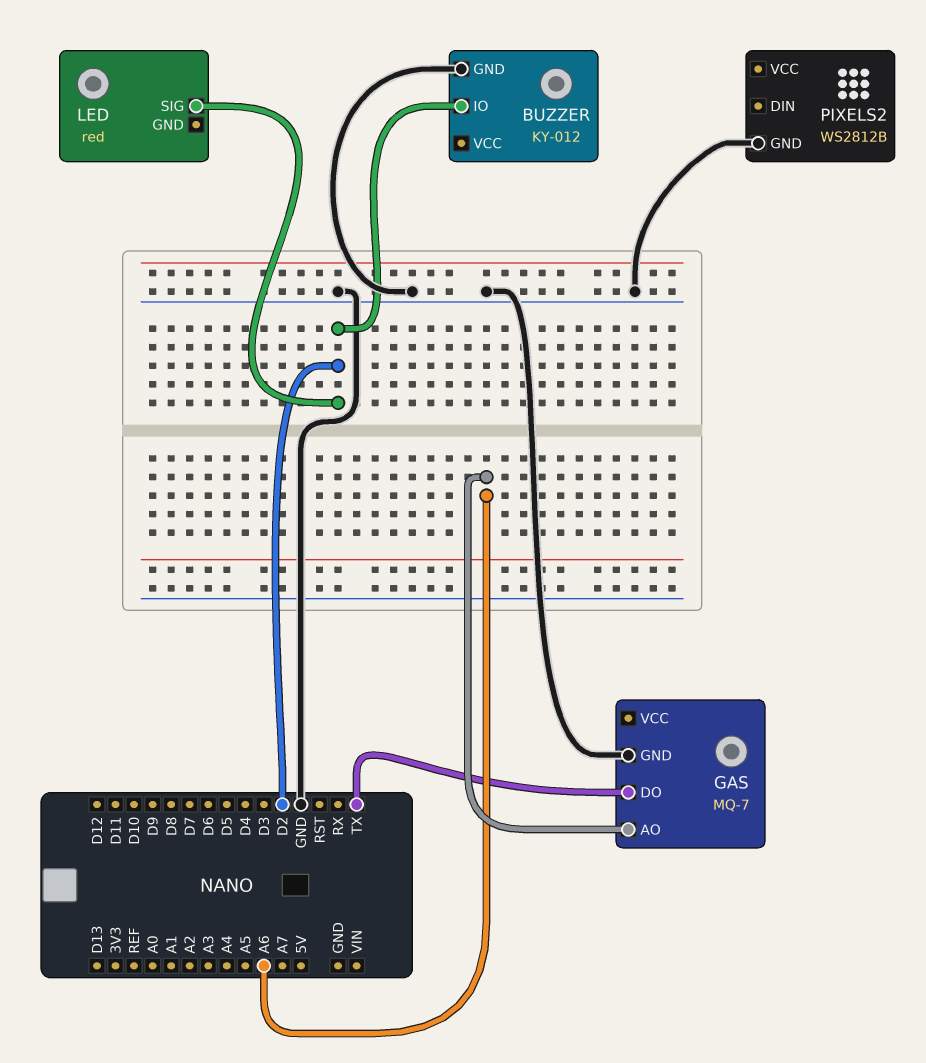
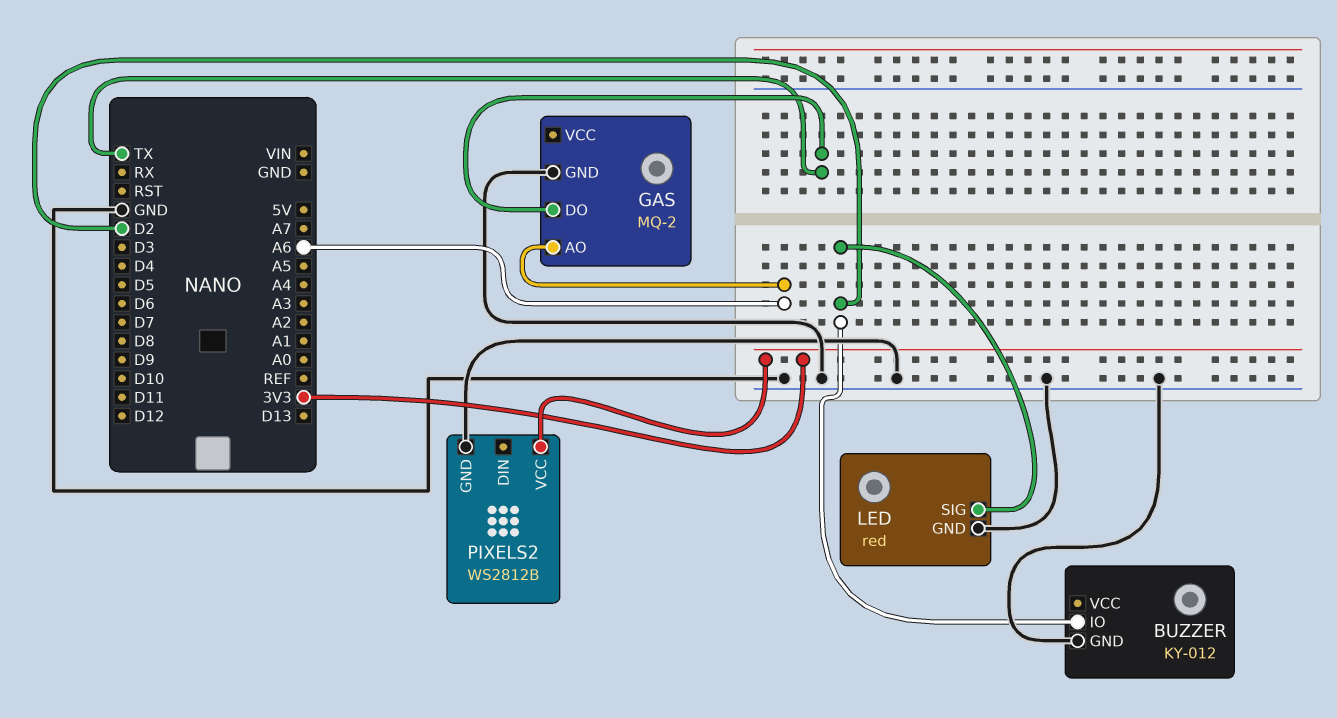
GAS: MQ-7 -> MQ-2
LED pin GND: none -> GND
PIXELS2 pin VCC: none -> 3V3

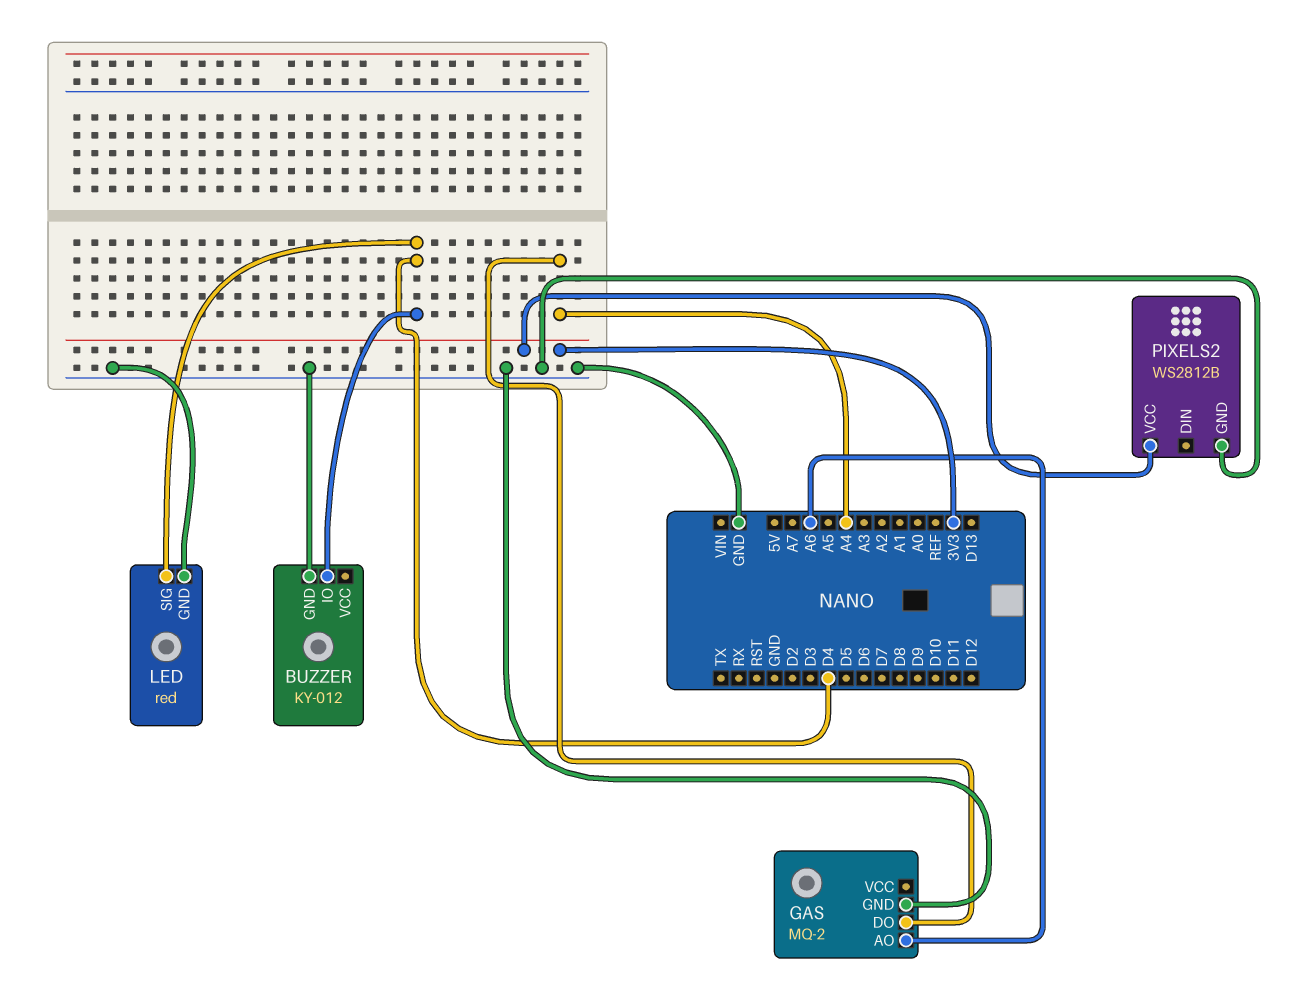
BUZZER pin IO: D2 -> D4
GAS pin DO: TX -> A4
LED pin SIG: D2 -> D4

